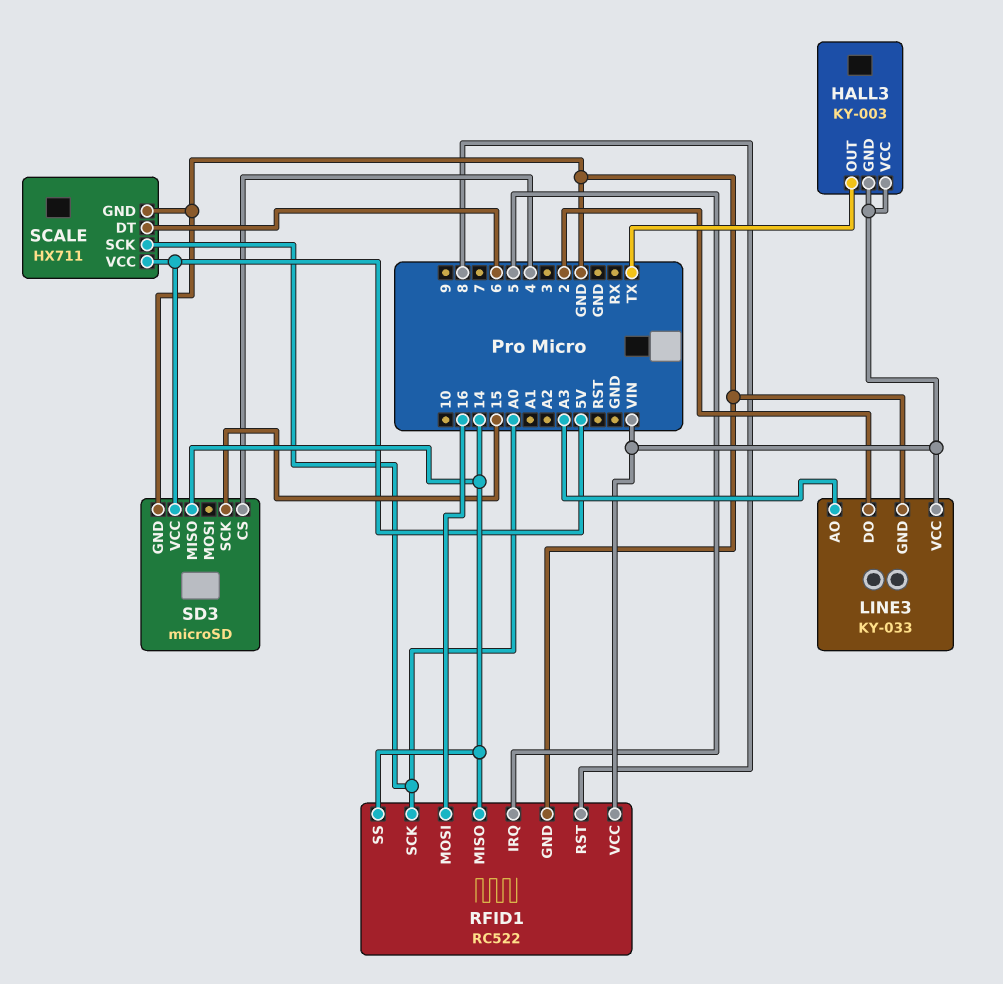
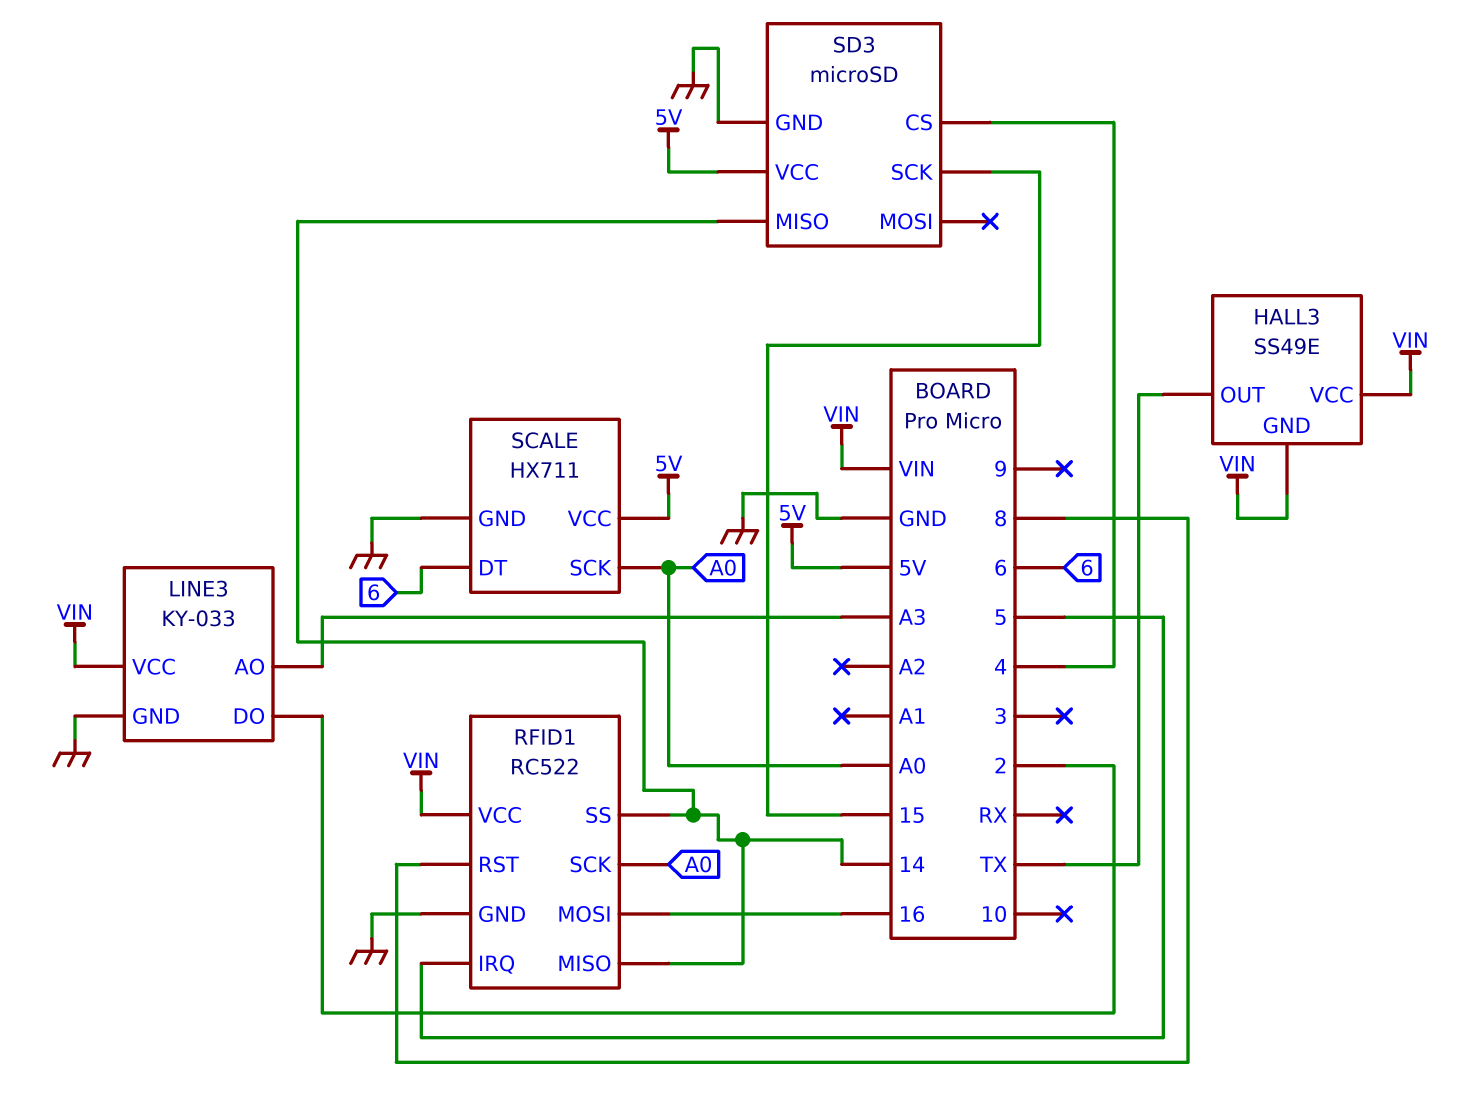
HALL3: KY-003 -> SS49E

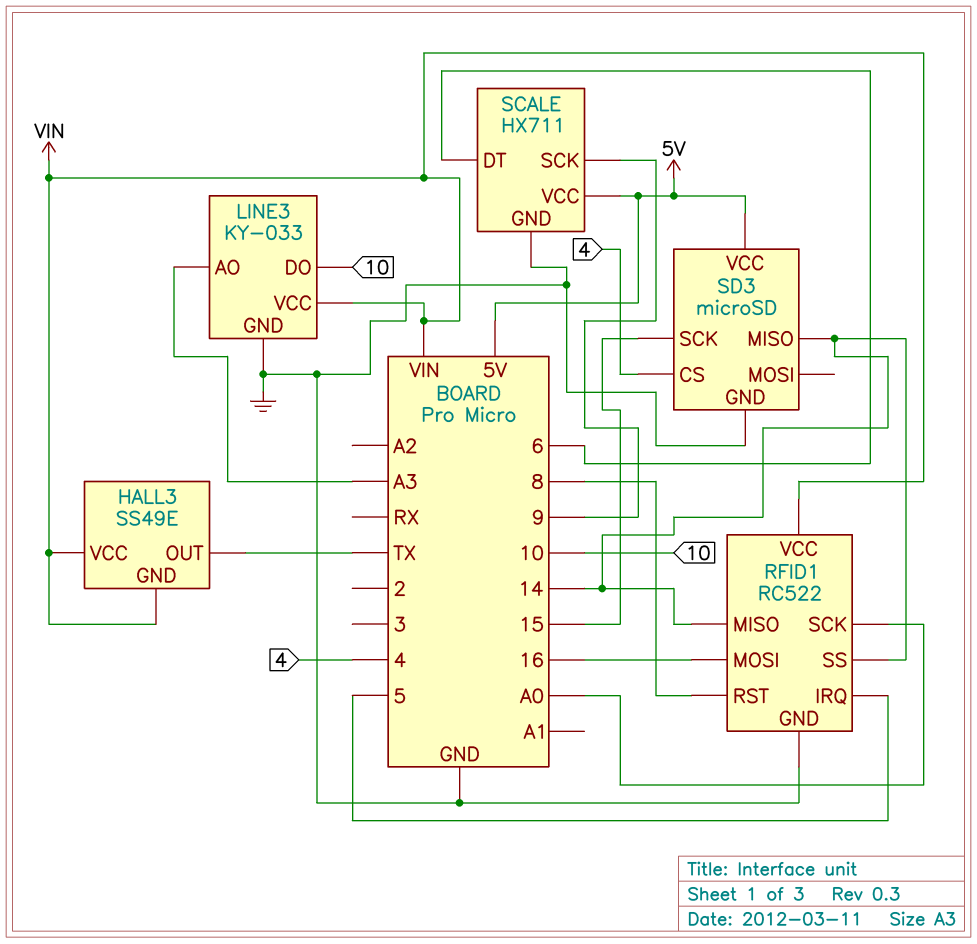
LINE3 pin DO: 2 -> 10
SCALE pin SCK: A0 -> 9

